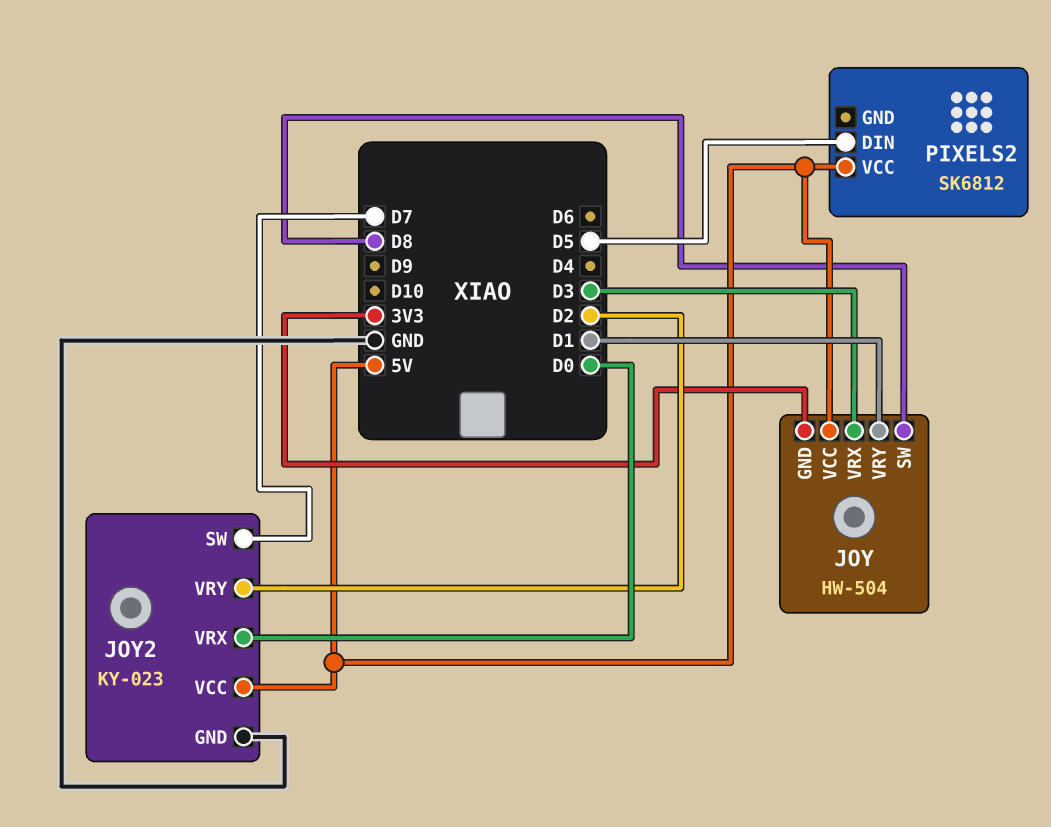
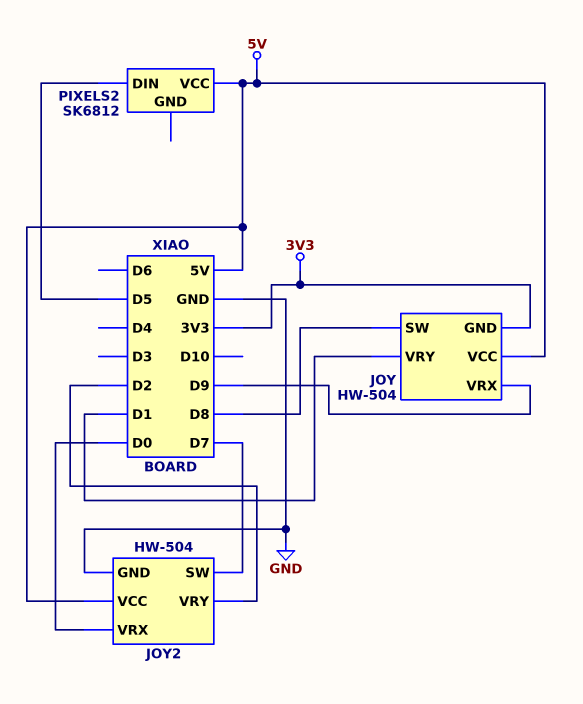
JOY pin VRX: D3 -> D9
JOY2: KY-023 -> HW-504

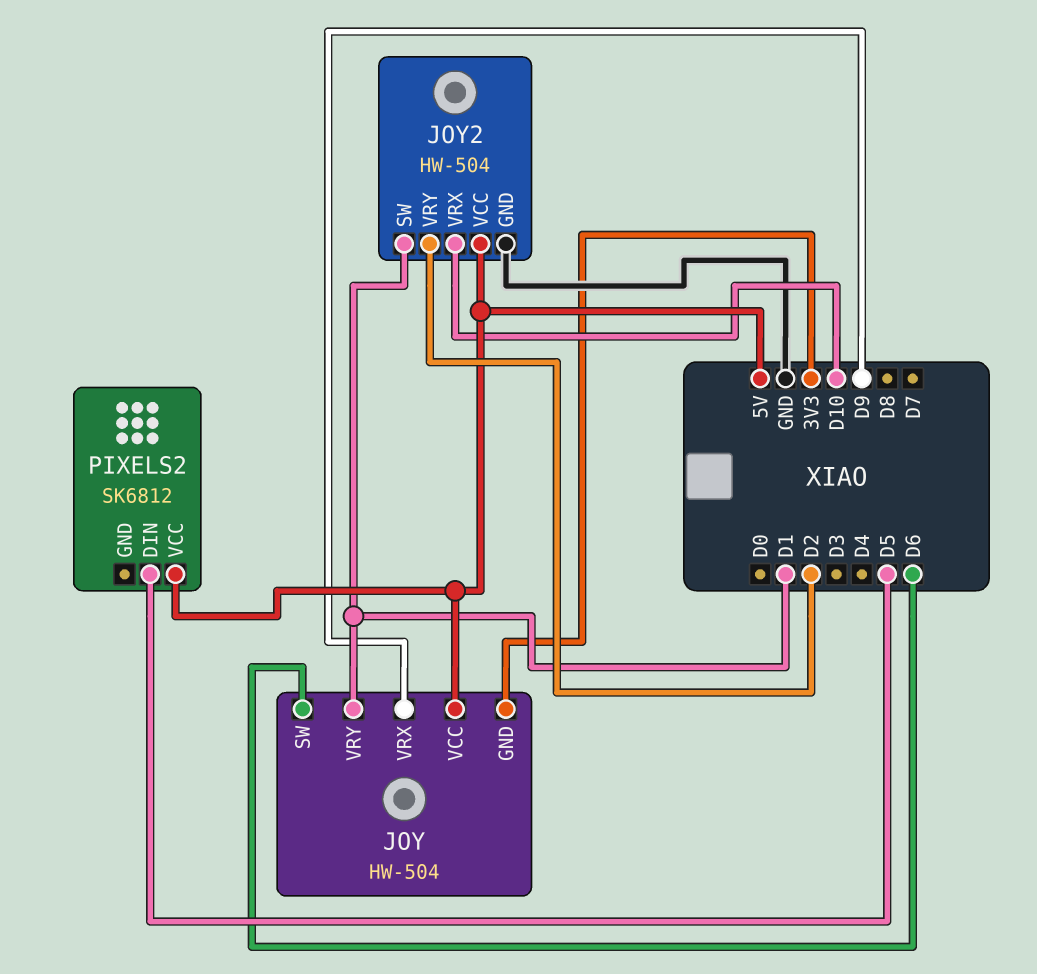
JOY pin SW: D8 -> D6
JOY2 pin SW: D7 -> D1
JOY2 pin VRX: D0 -> D10

